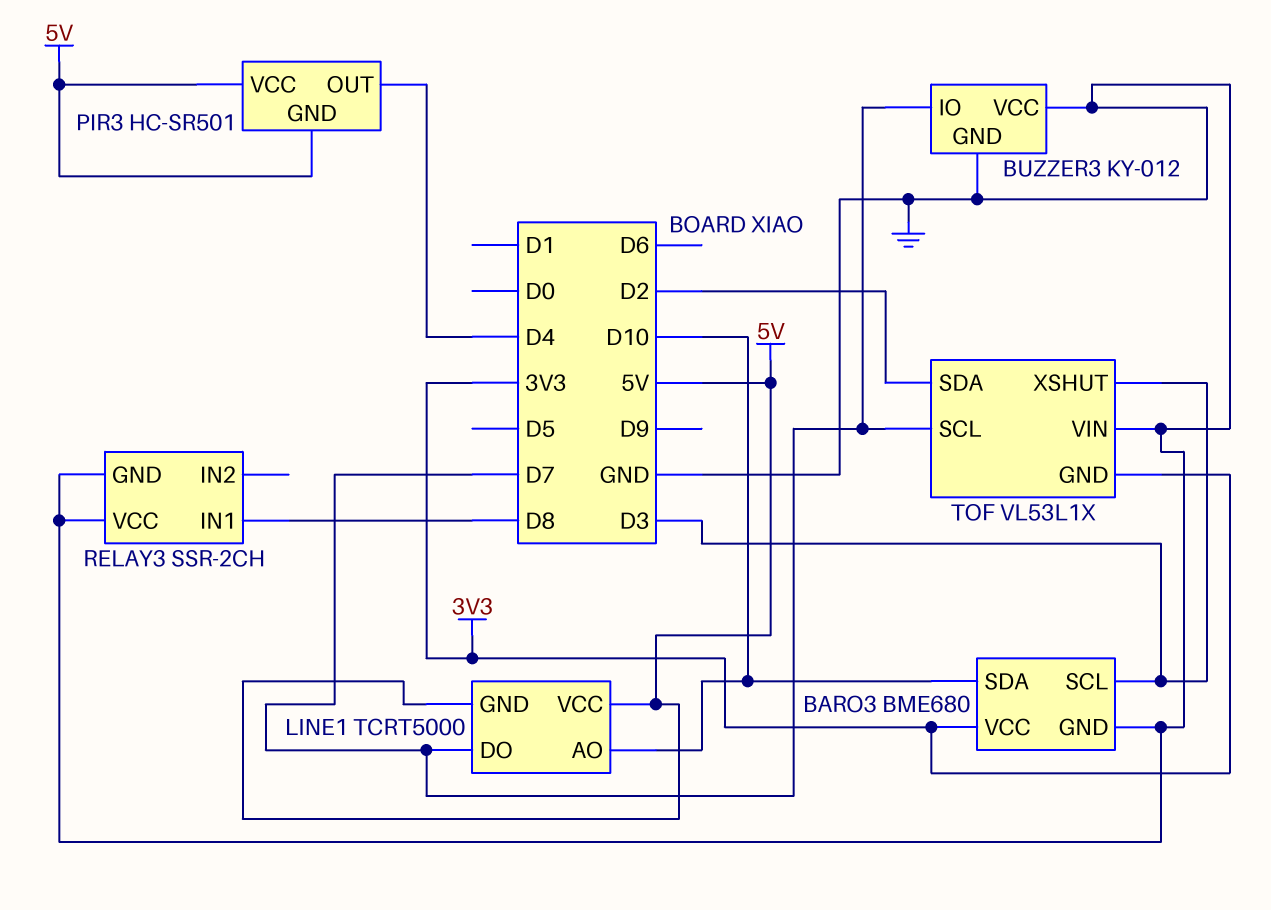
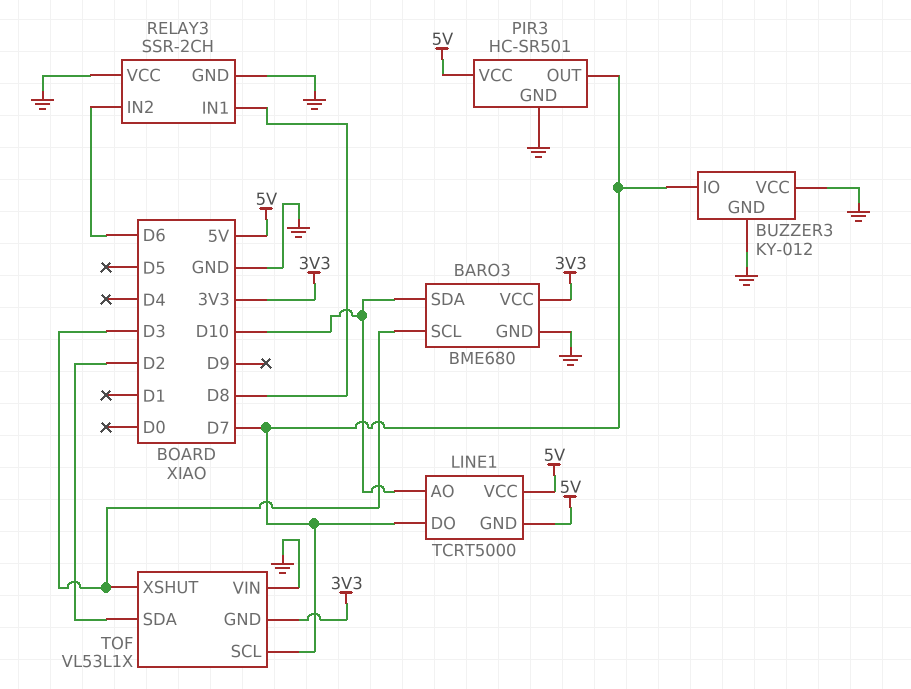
PIR3 pin GND: 5V -> GND
PIR3 pin OUT: D4 -> D7
RELAY3 pin IN2: none -> D6

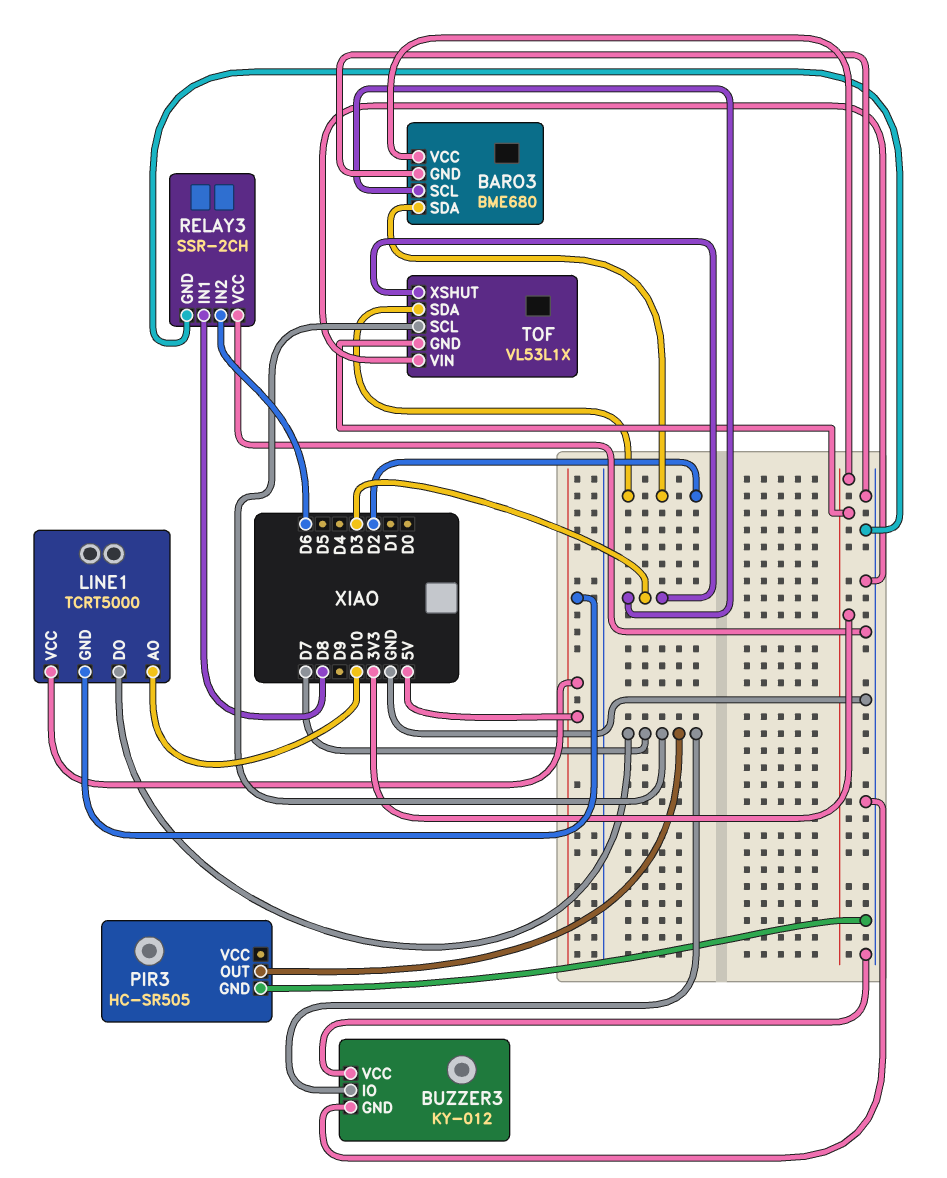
BARO3 pin SDA: D10 -> D2
PIR3: HC-SR501 -> HC-SR505
PIR3 pin VCC: 5V -> none

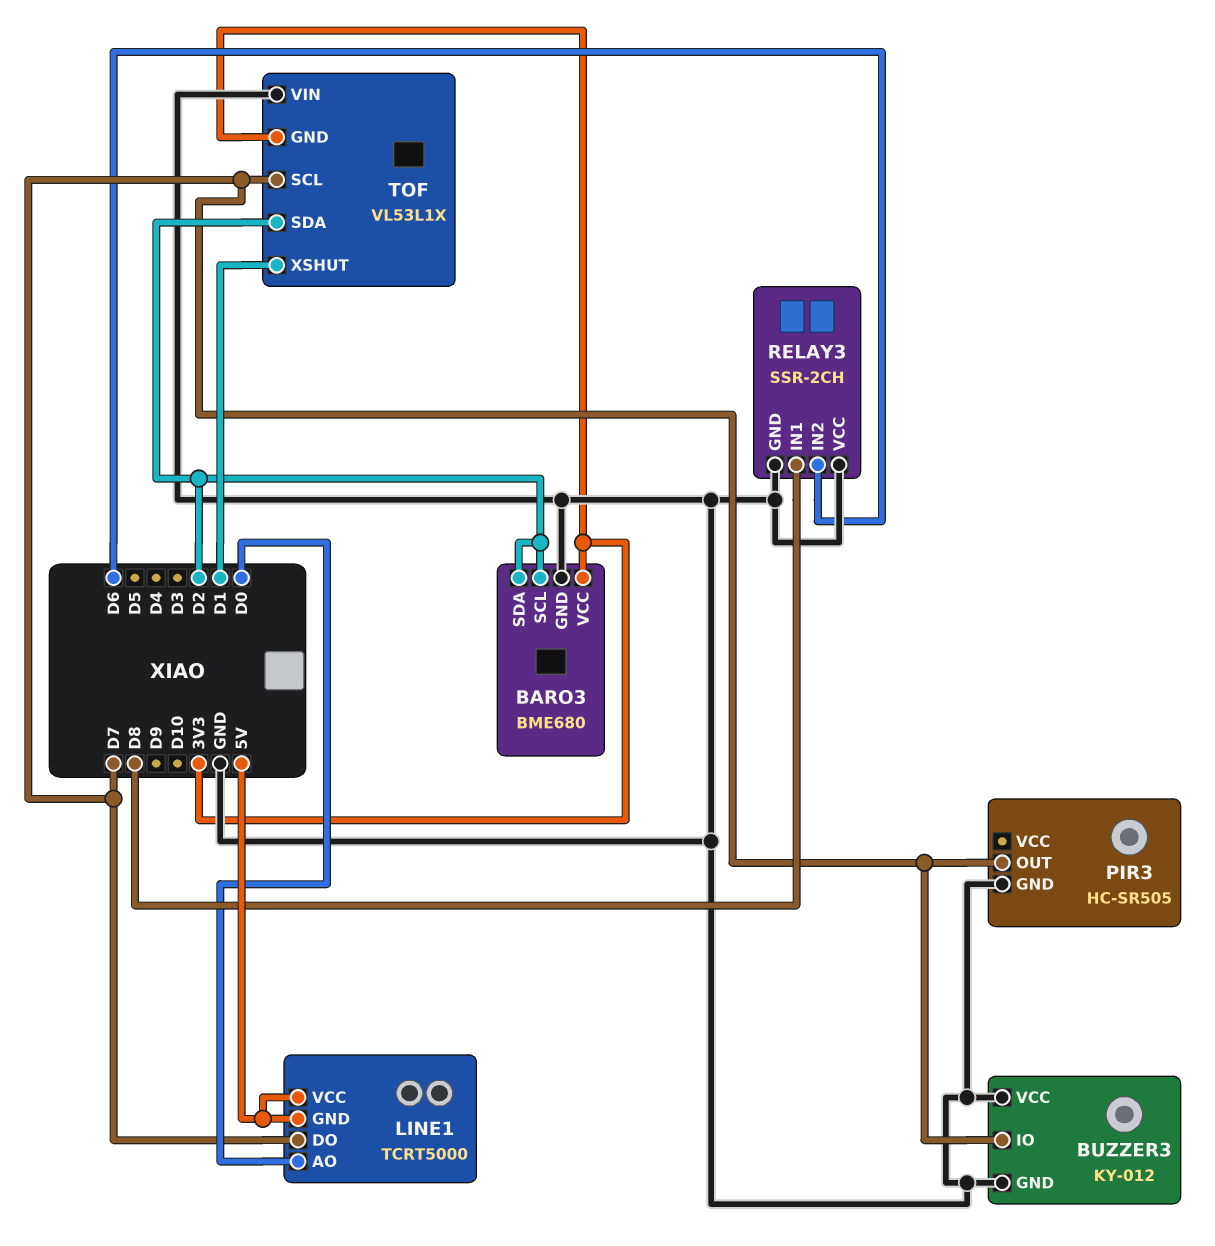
BARO3 pin SCL: D3 -> D2
LINE1 pin AO: D10 -> D0
TOF pin XSHUT: D3 -> D1

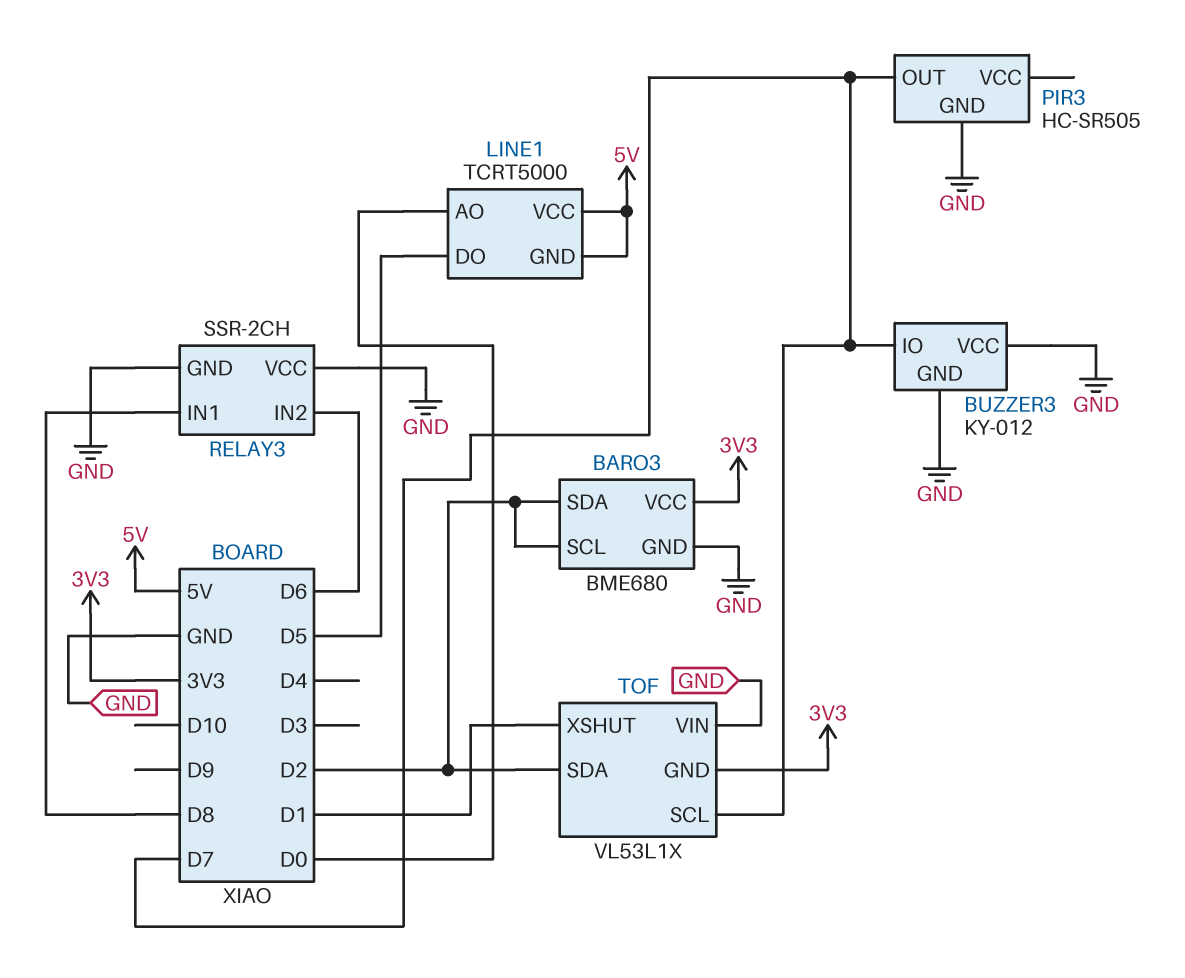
LINE1 pin DO: D7 -> D5

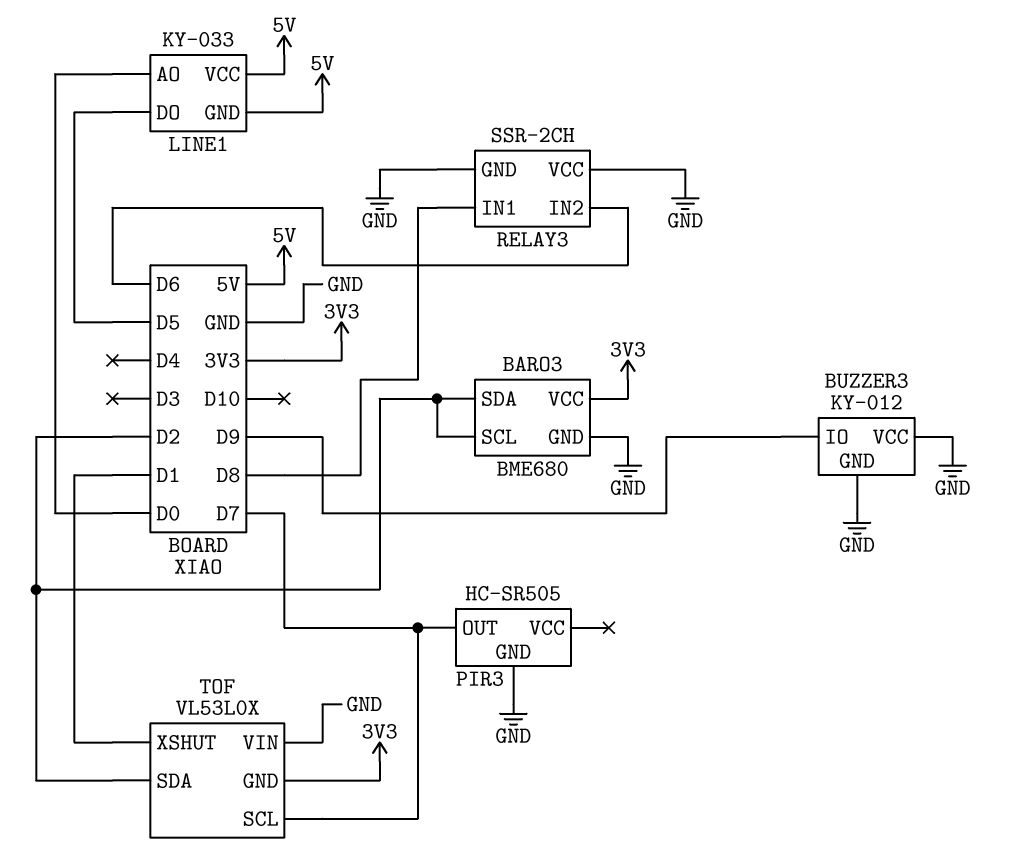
BUZZER3 pin IO: D7 -> D9
LINE1: TCRT5000 -> KY-033
TOF: VL53L1X -> VL53L0X

